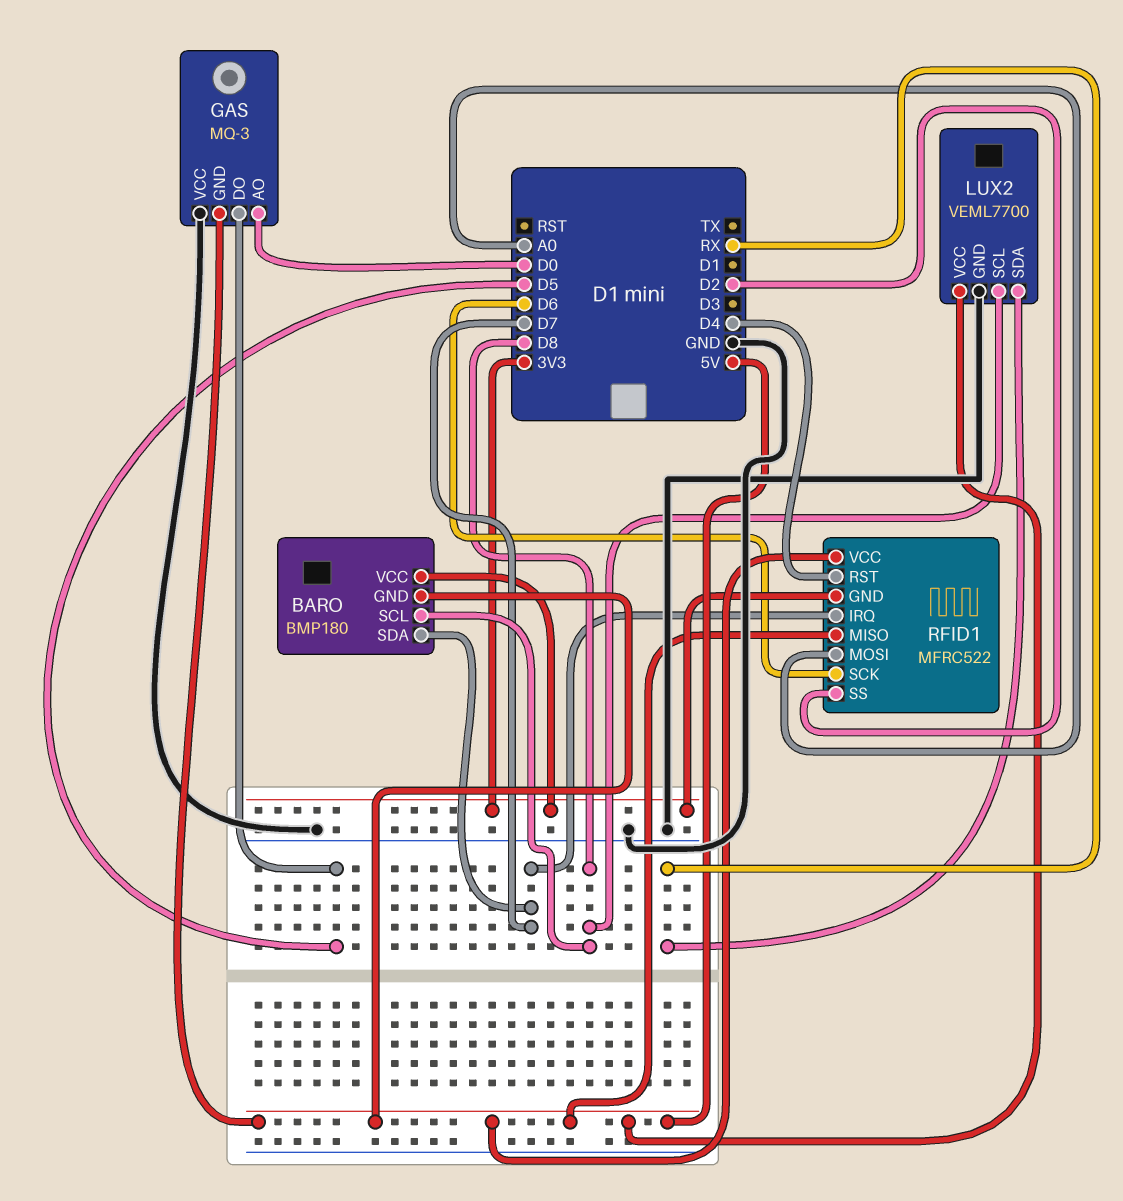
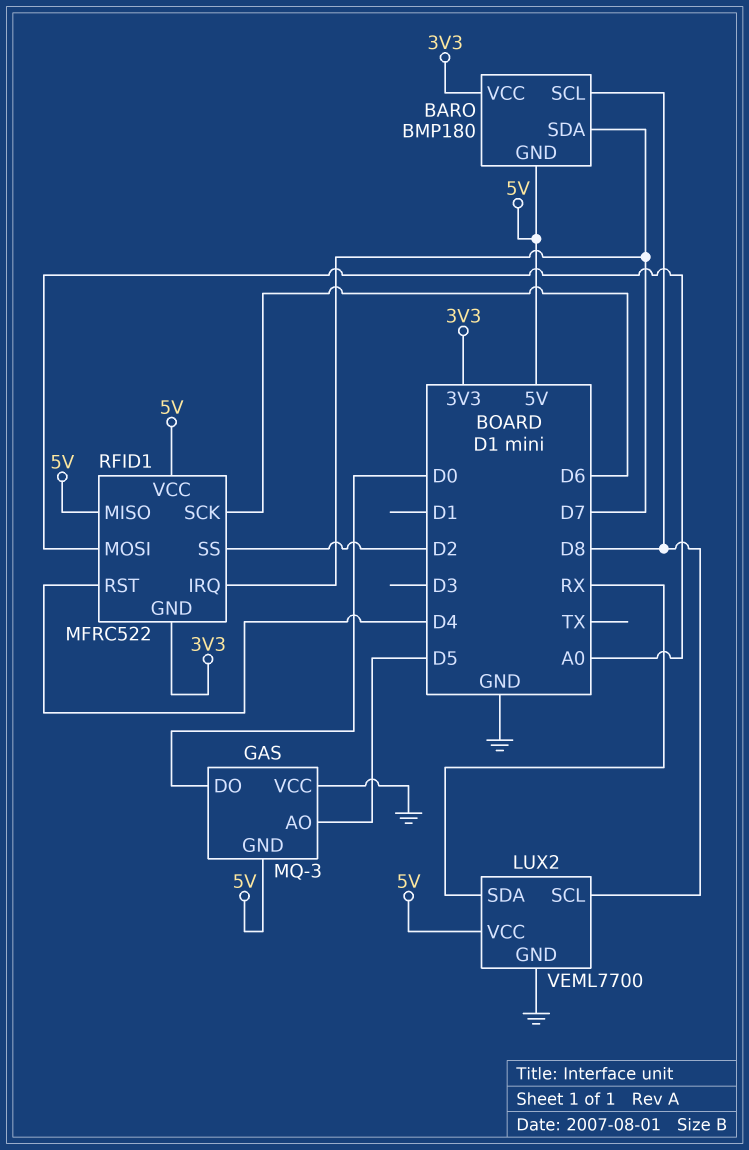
GAS pin AO: D0 -> D5
GAS pin DO: D5 -> D0

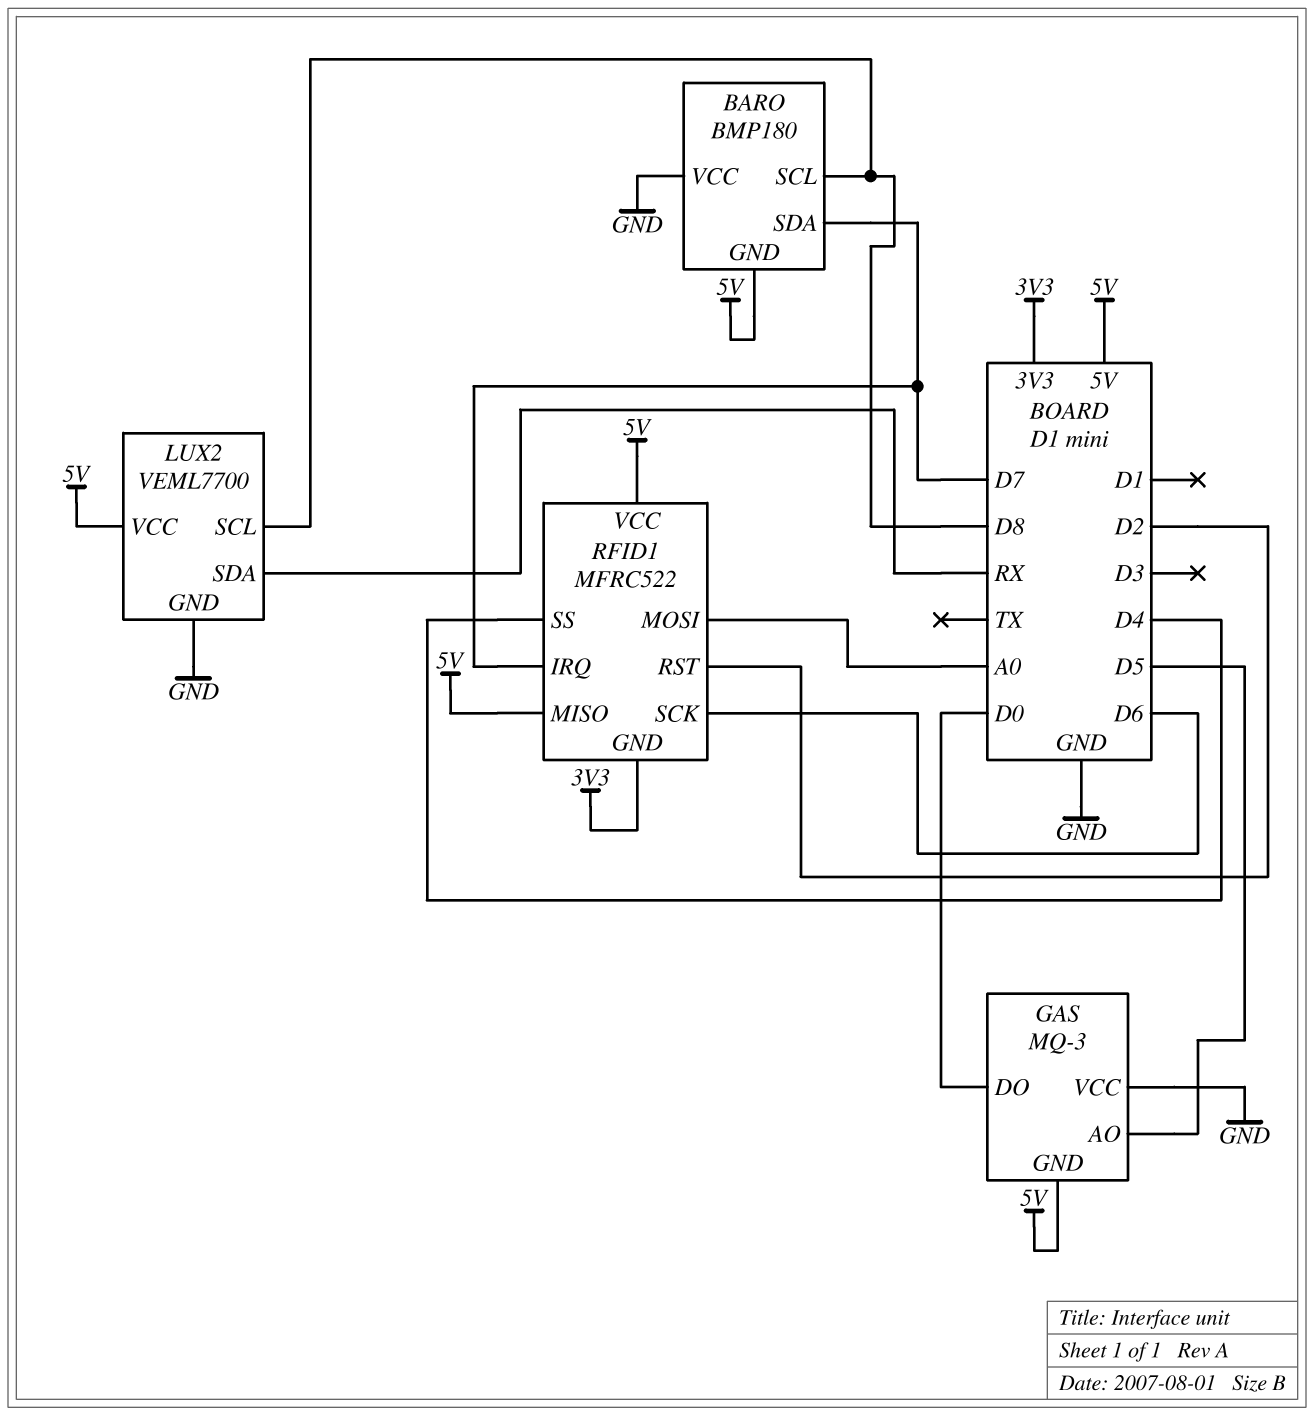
BARO pin VCC: 3V3 -> GND
RFID1 pin RST: D4 -> D2
RFID1 pin SS: D2 -> D4

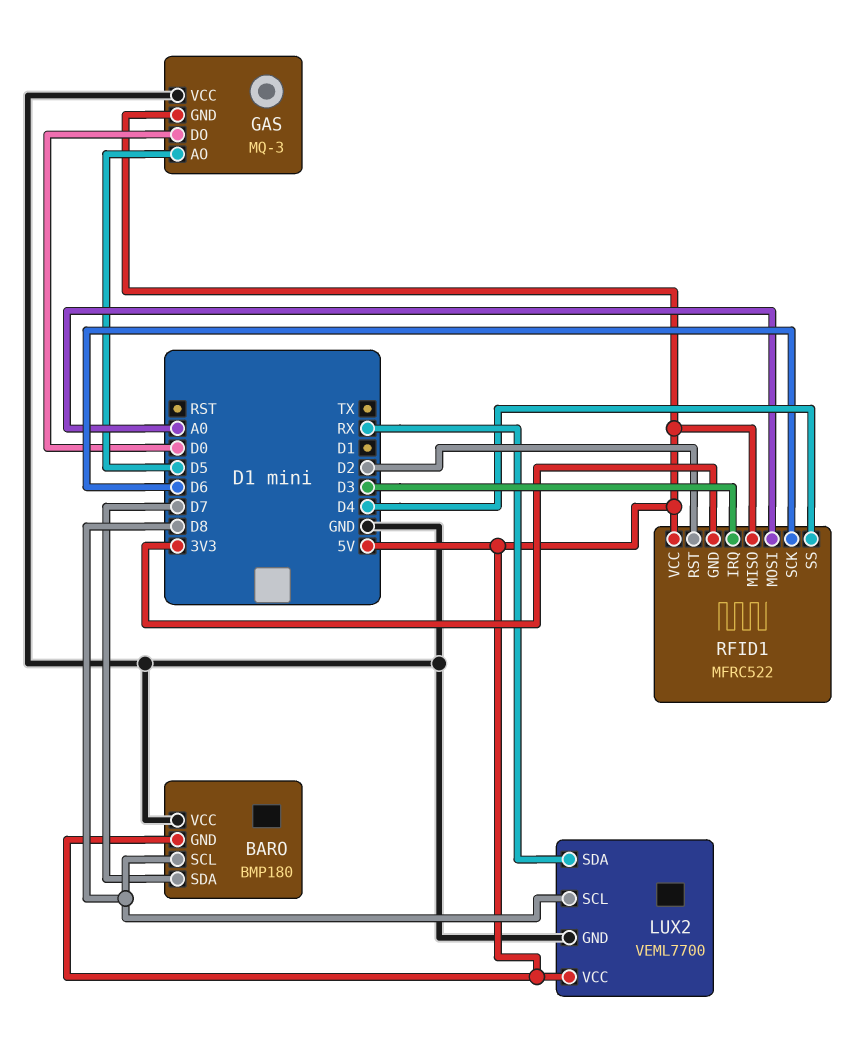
RFID1 pin IRQ: D7 -> D3

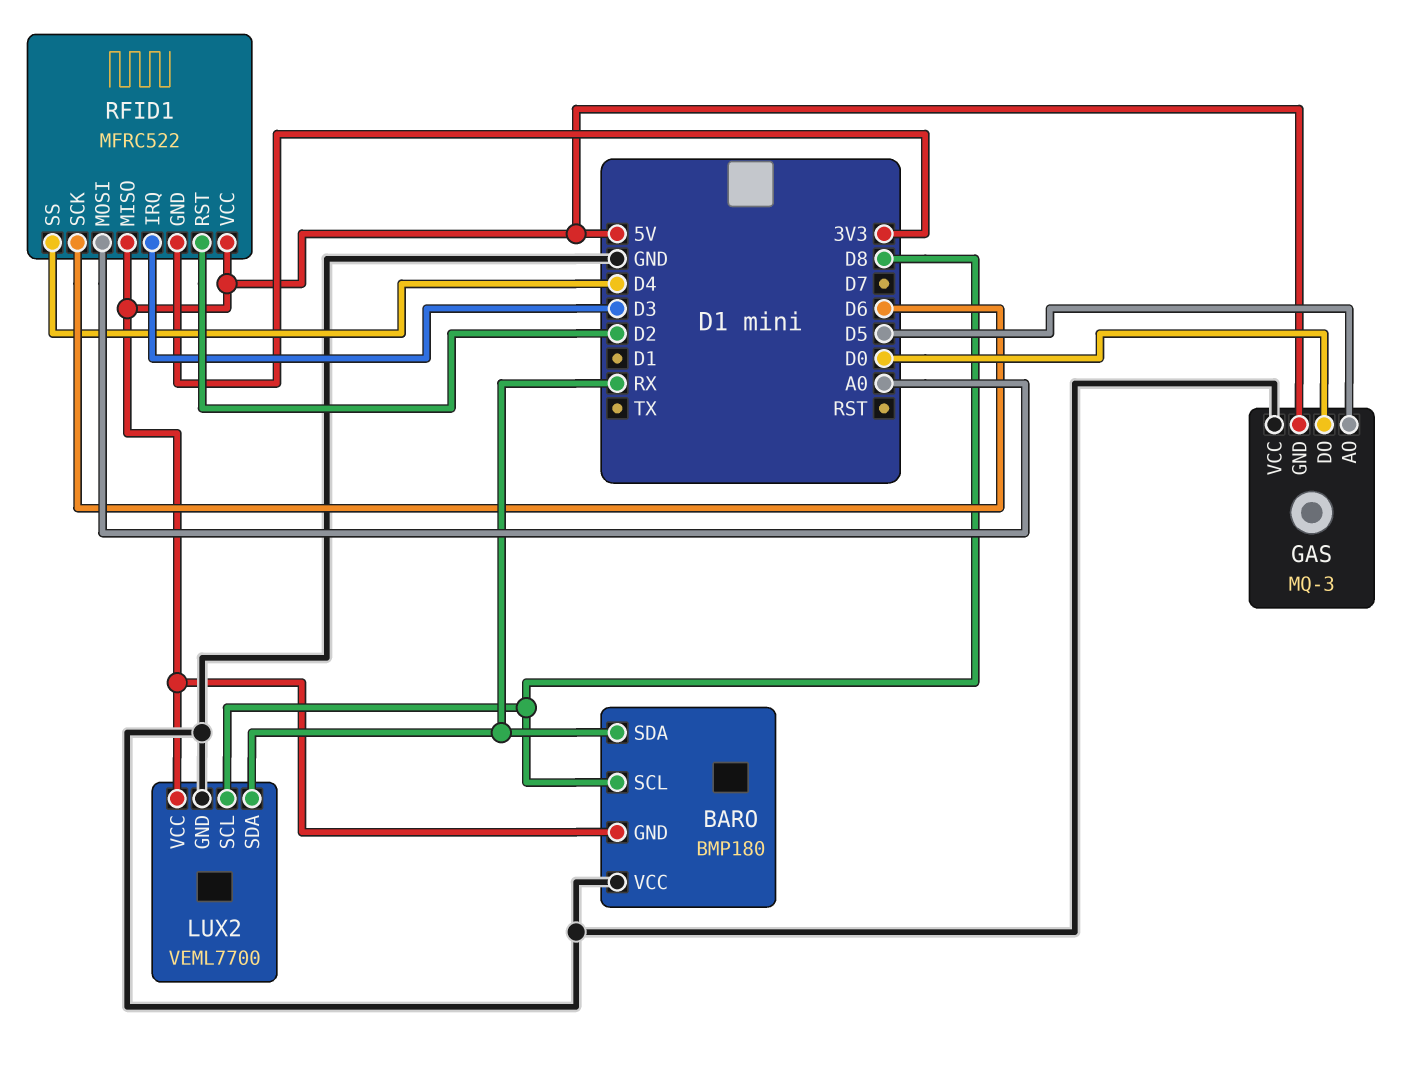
BARO pin SDA: D7 -> RX

